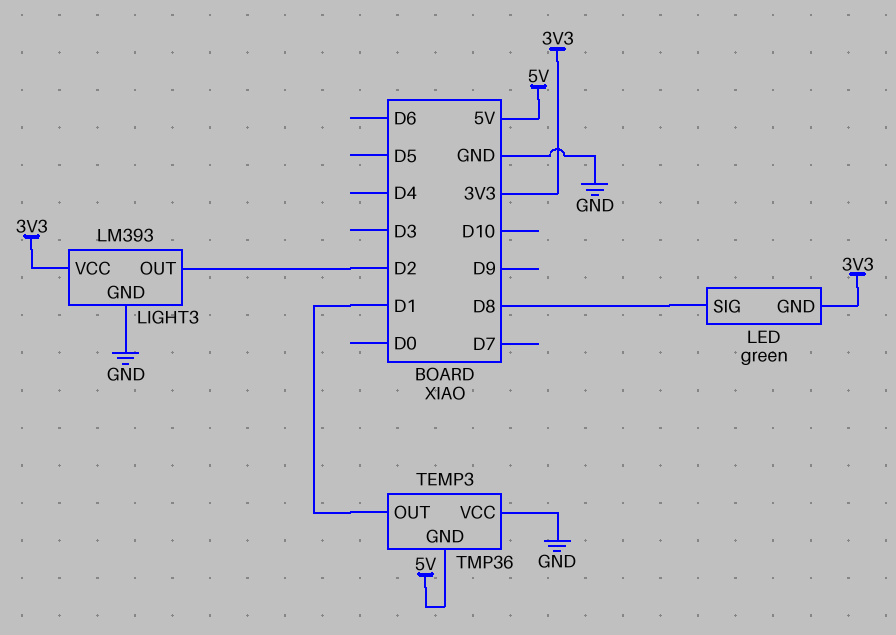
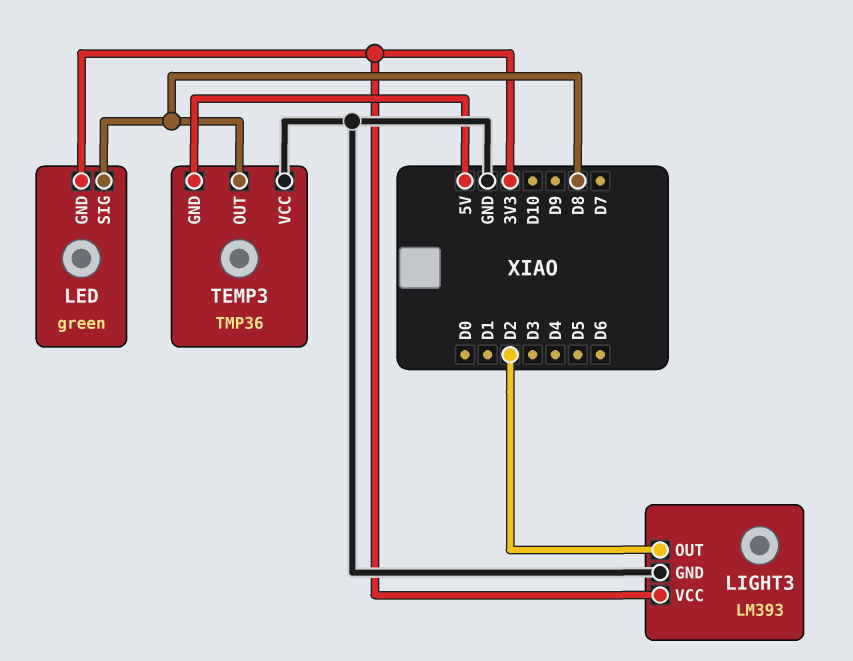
TEMP3 pin OUT: D1 -> D8

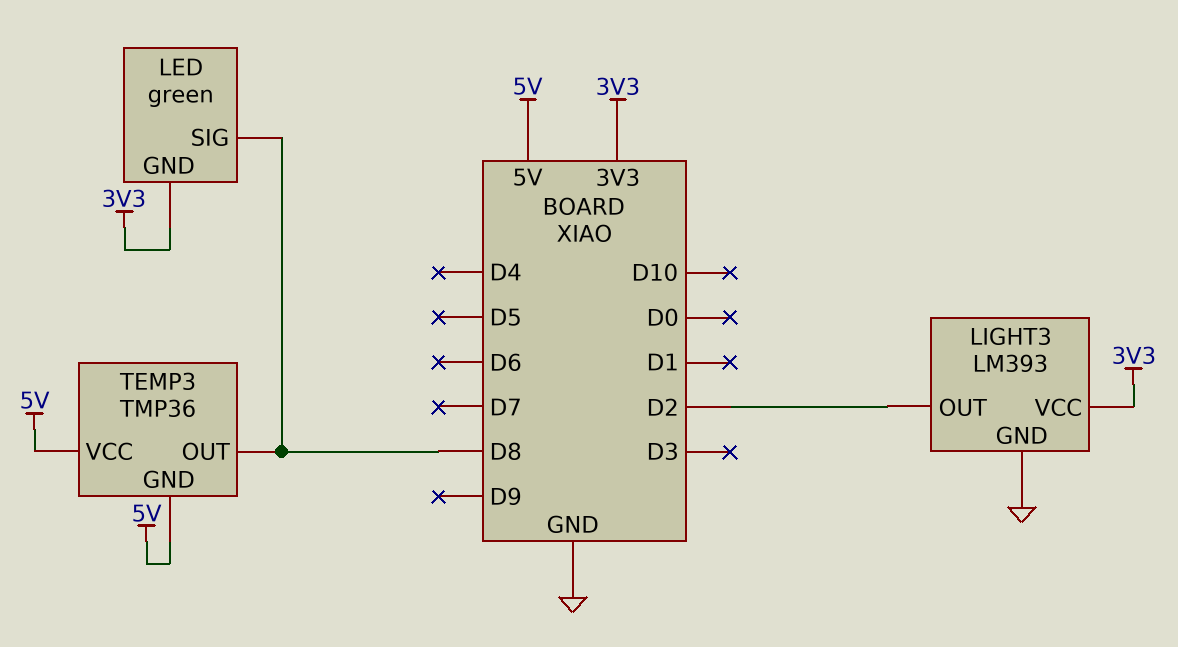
TEMP3 pin VCC: GND -> 5V

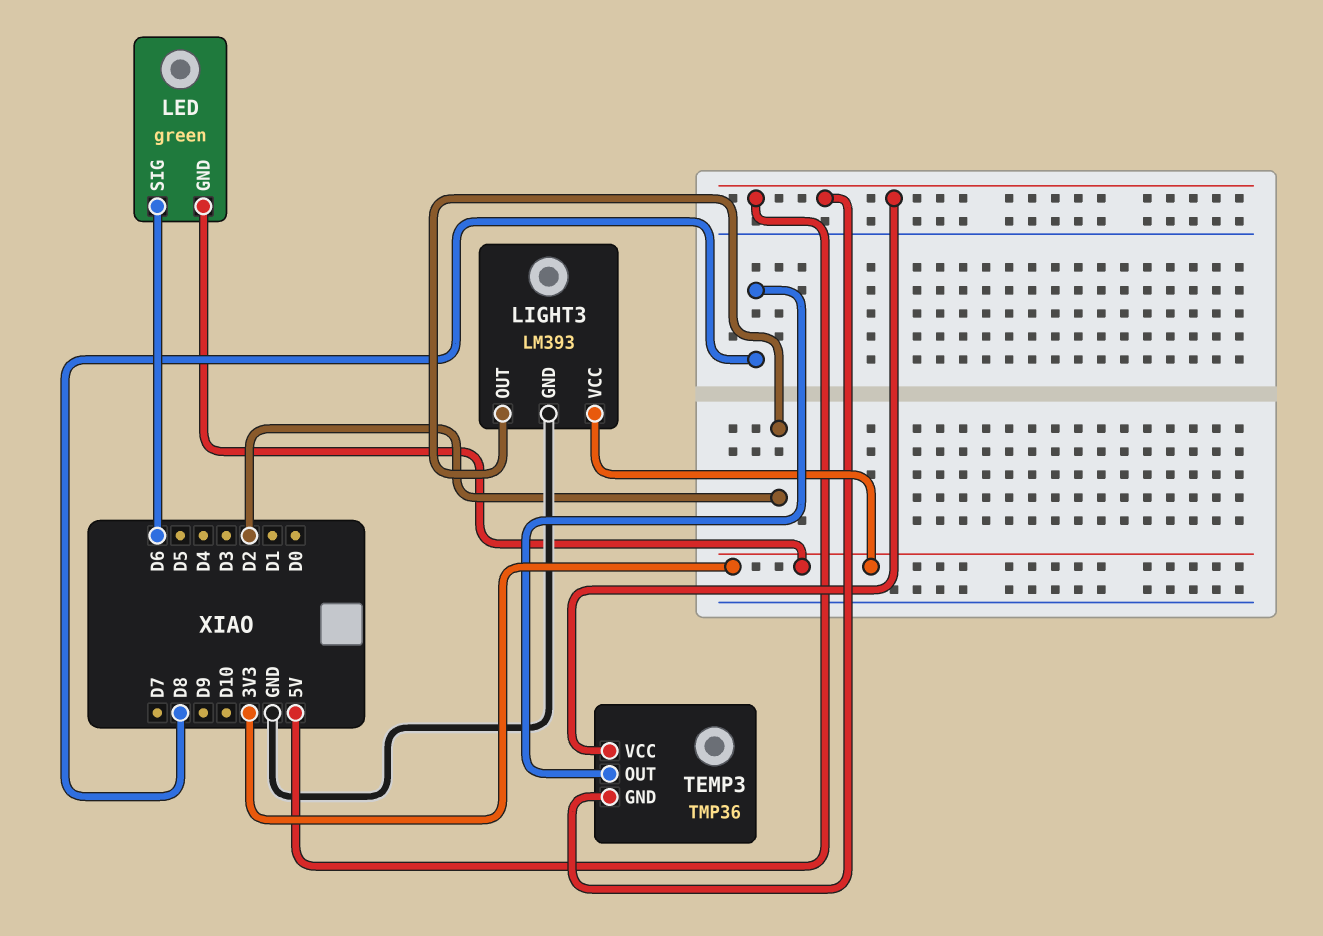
LED pin SIG: D8 -> D6

